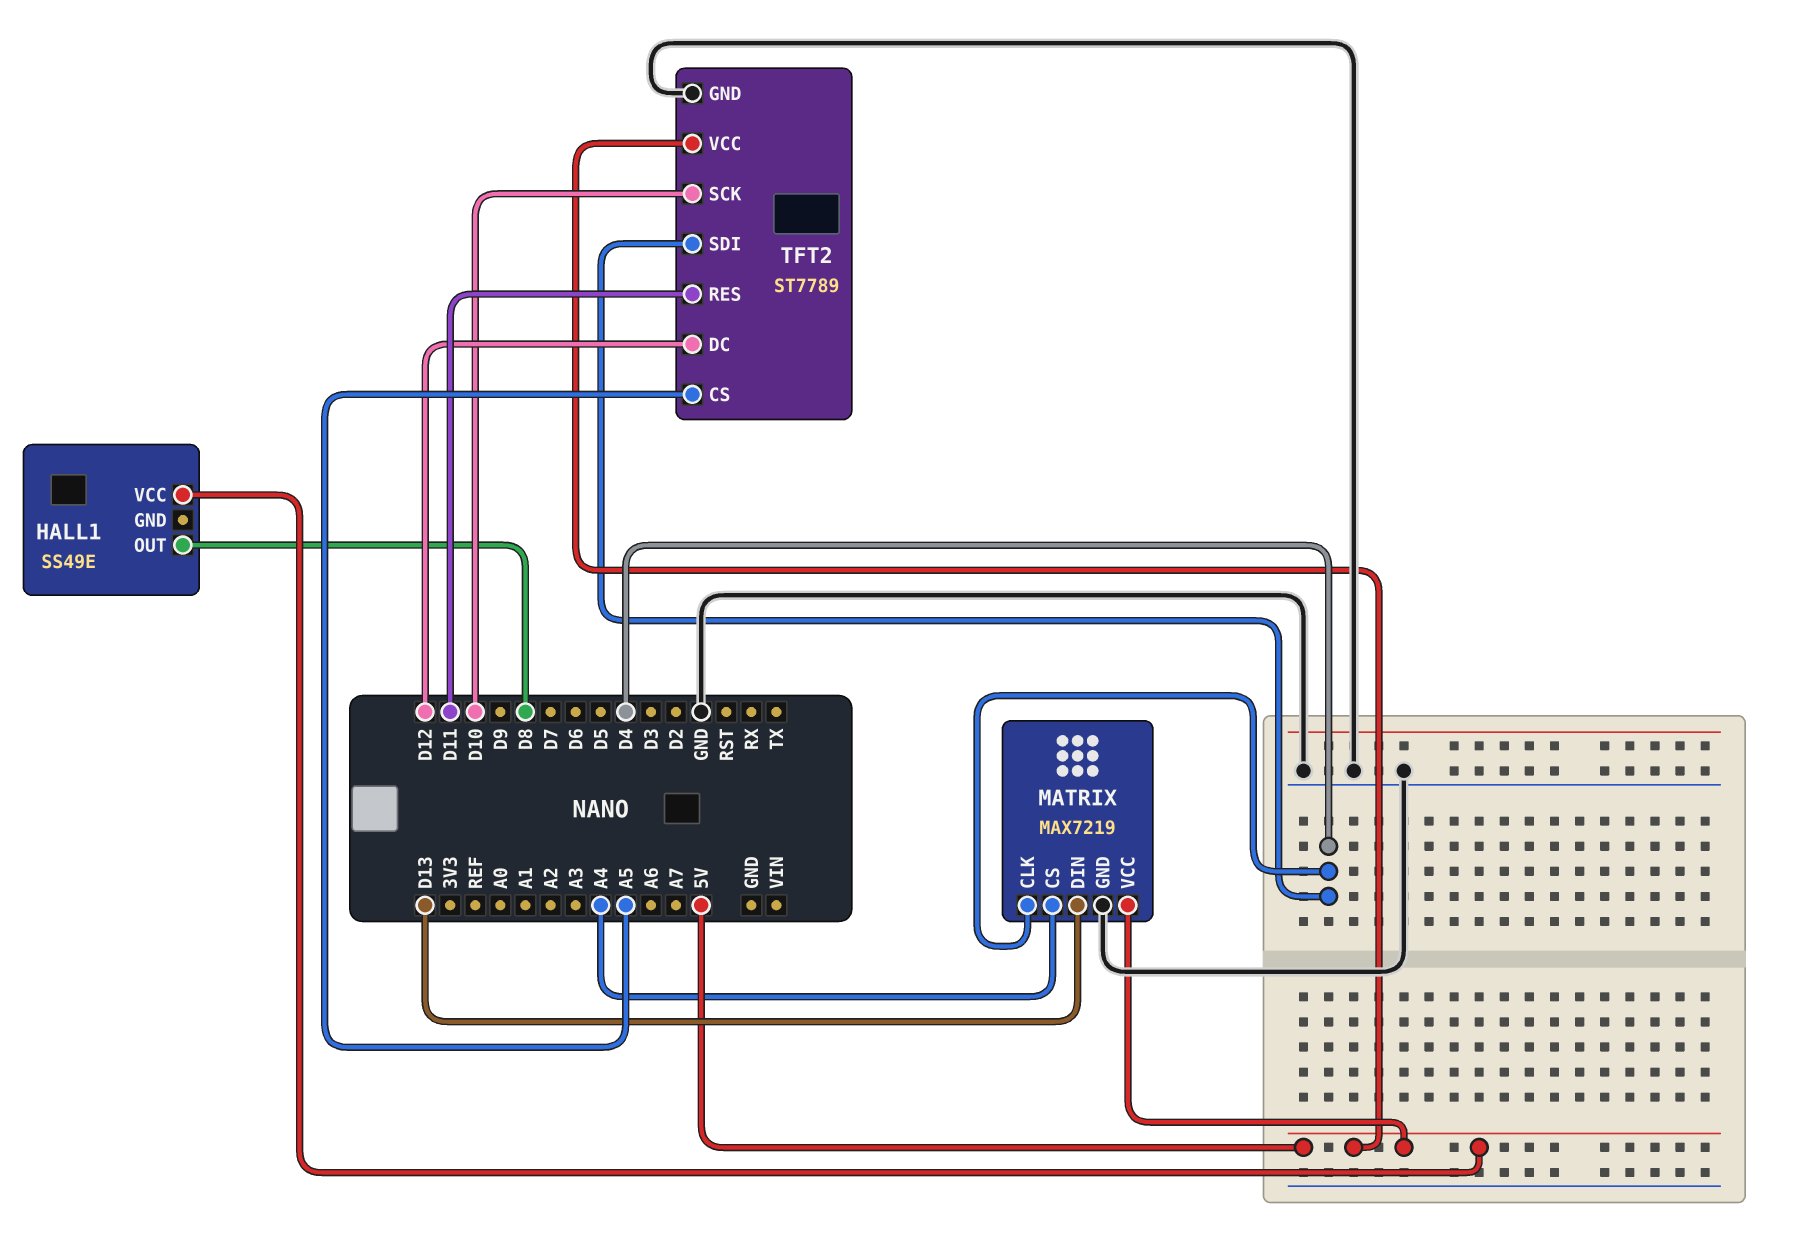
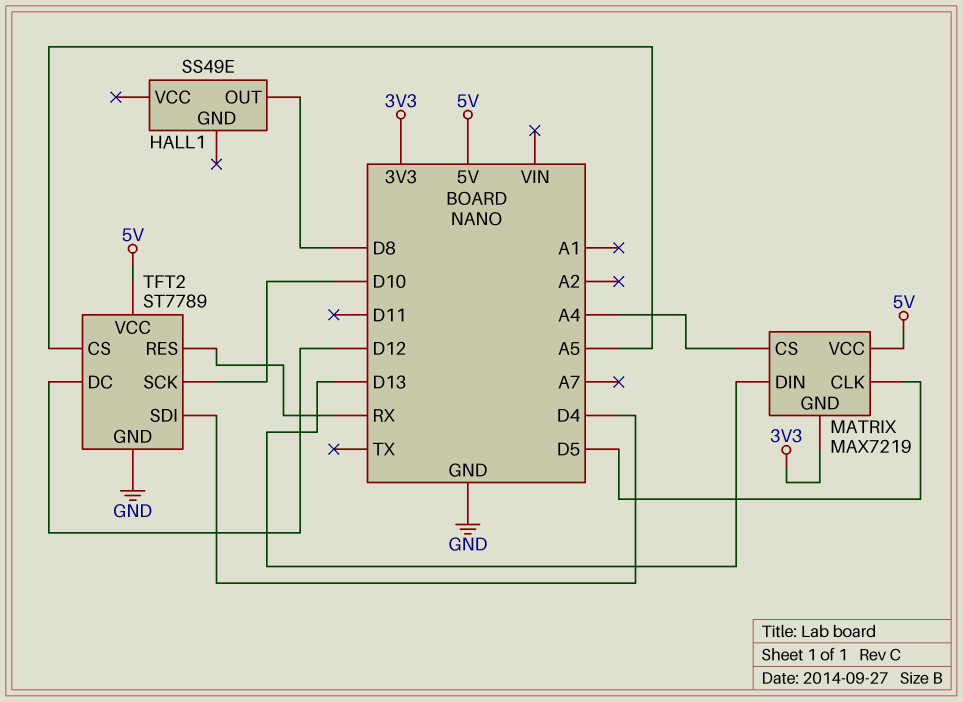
HALL1 pin VCC: 5V -> none
MATRIX pin CLK: D4 -> D5
MATRIX pin GND: GND -> 3V3
TFT2 pin RES: D11 -> RX

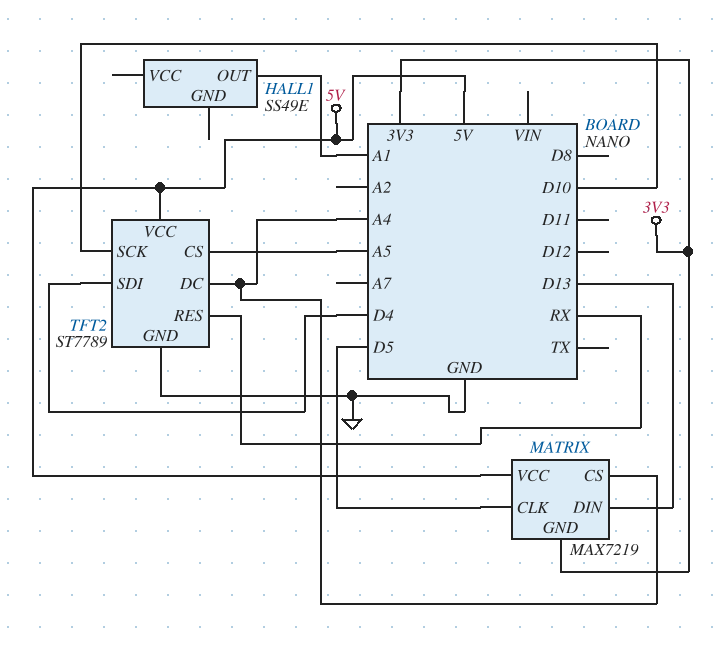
HALL1 pin OUT: D8 -> A1
TFT2 pin DC: D12 -> A4

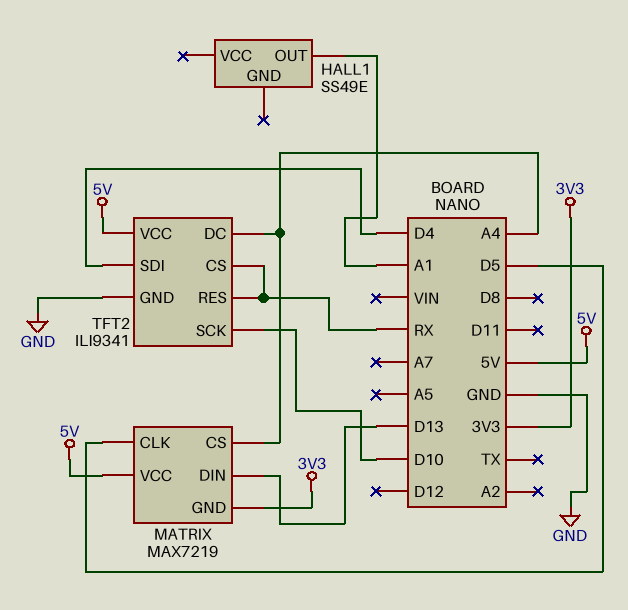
TFT2: ST7789 -> ILI9341
TFT2 pin CS: A5 -> RX

